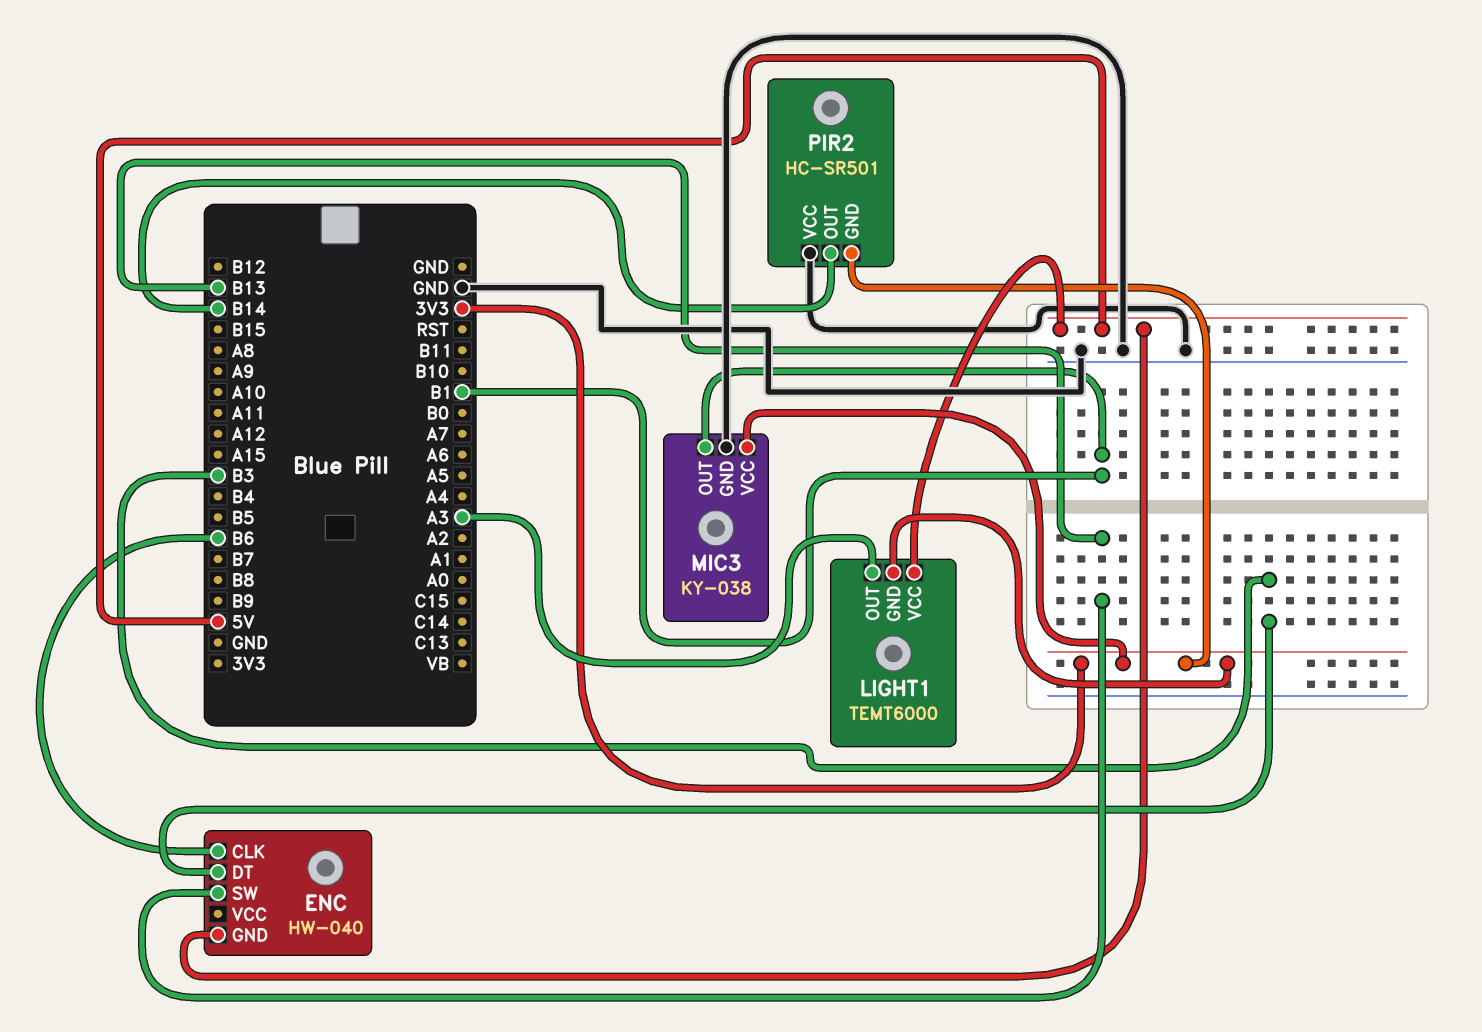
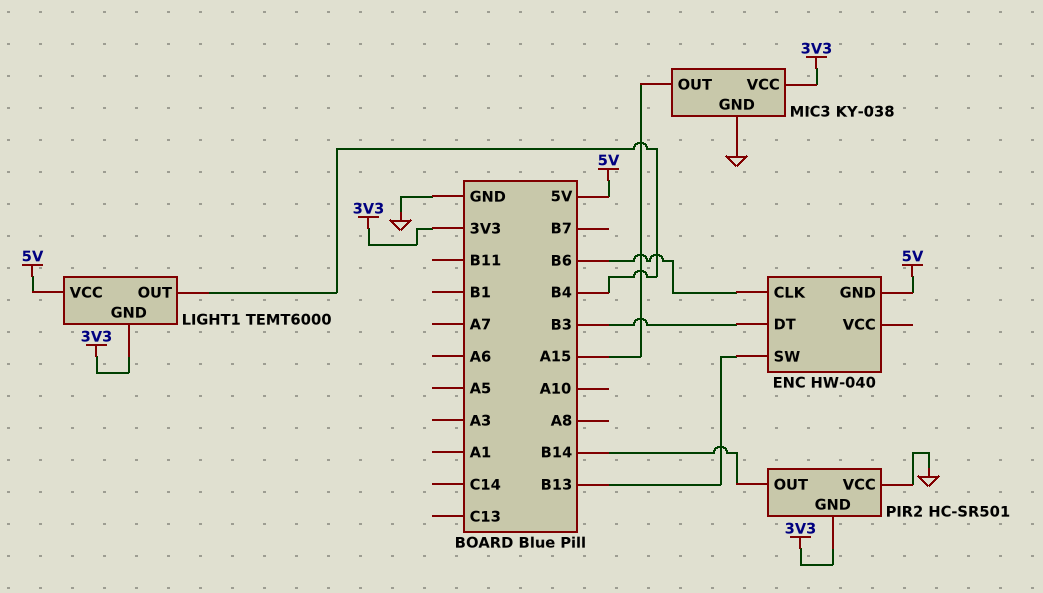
LIGHT1 pin OUT: A3 -> B4
MIC3 pin OUT: B1 -> A15

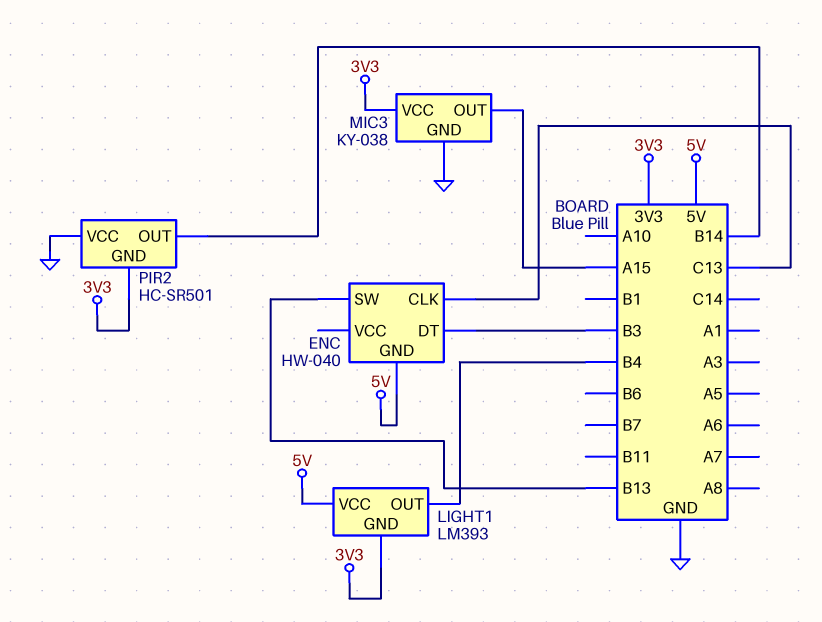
ENC pin CLK: B6 -> C13
LIGHT1: TEMT6000 -> LM393

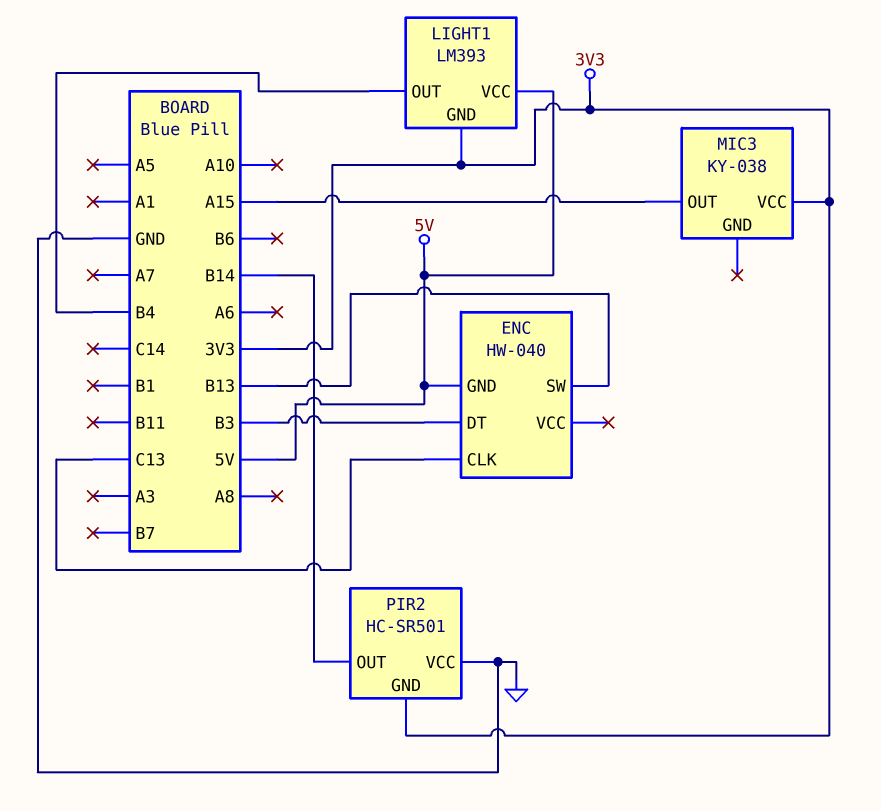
MIC3 pin GND: GND -> none

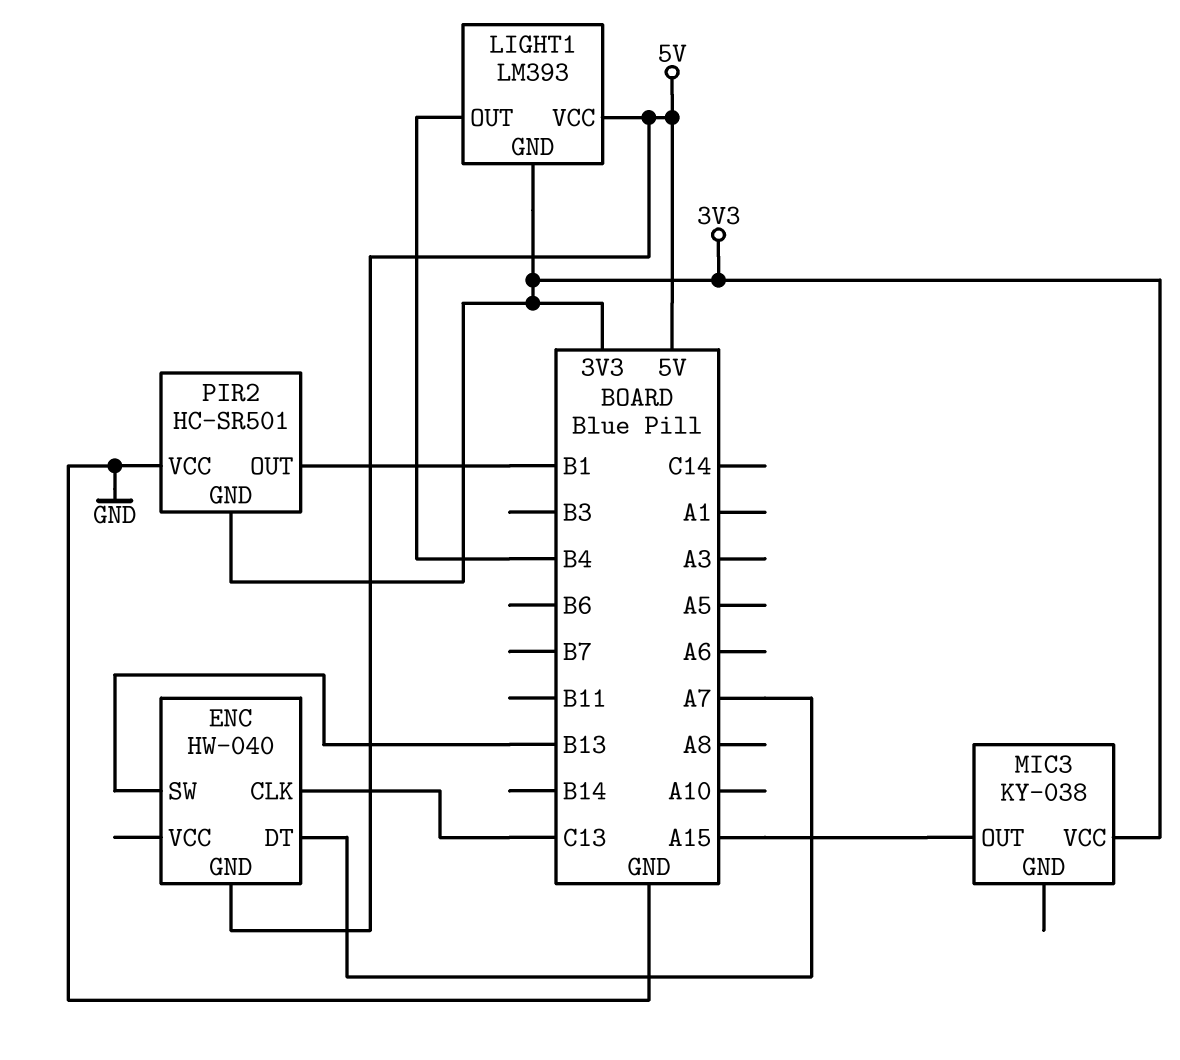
ENC pin DT: B3 -> A7
PIR2 pin OUT: B14 -> B1

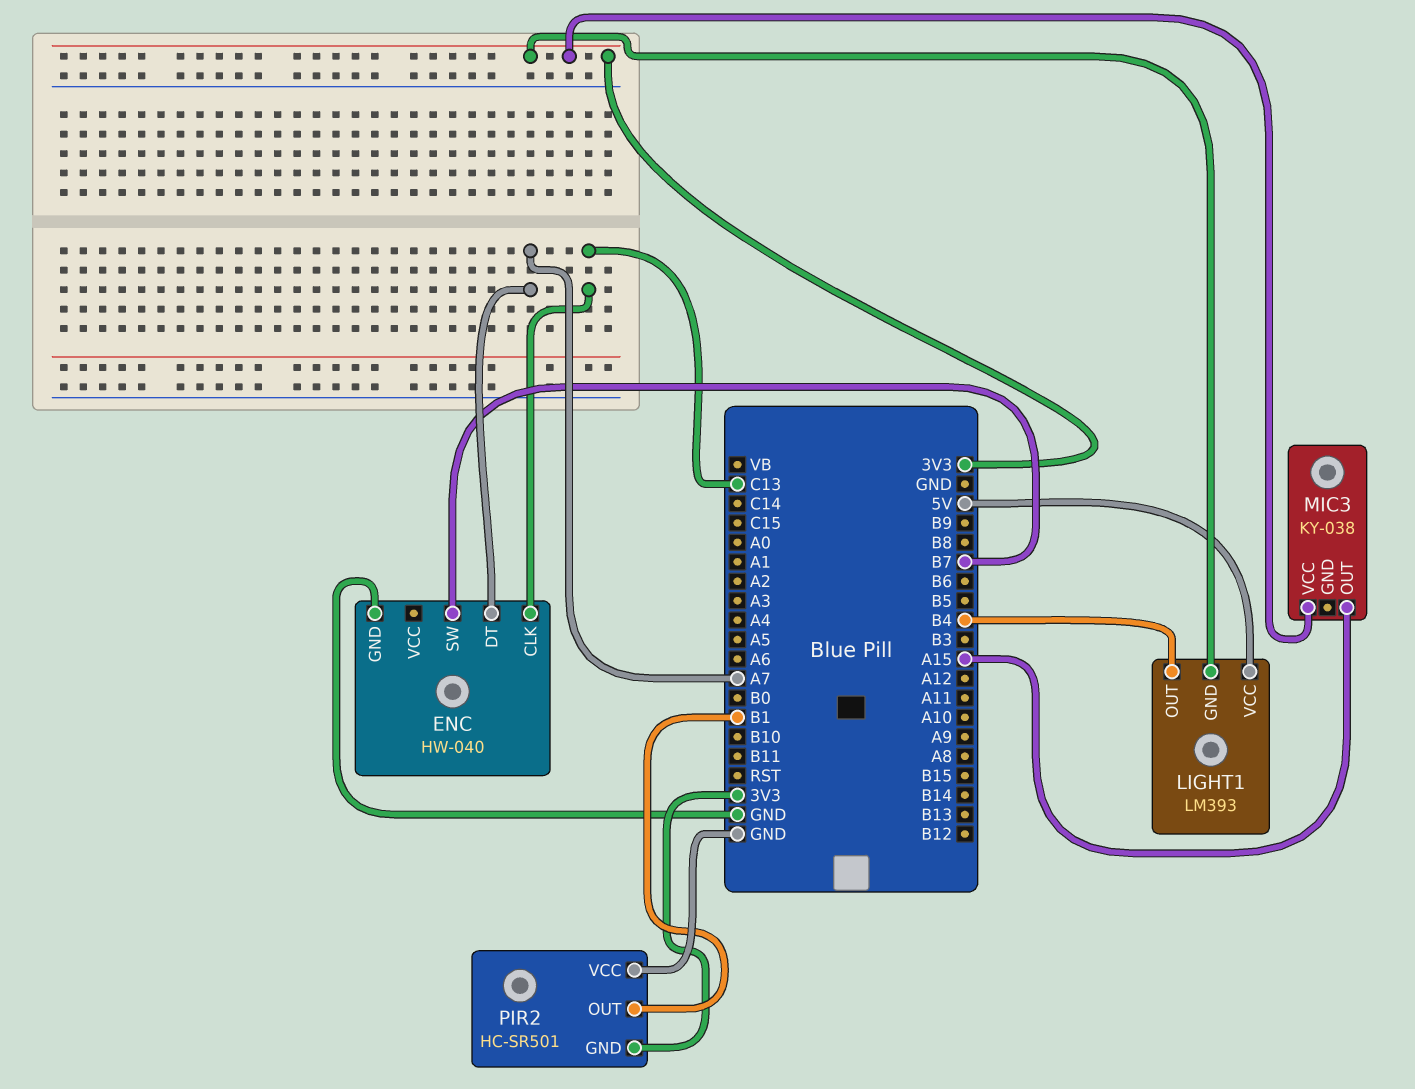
ENC pin GND: 5V -> GND
ENC pin SW: B13 -> B7

